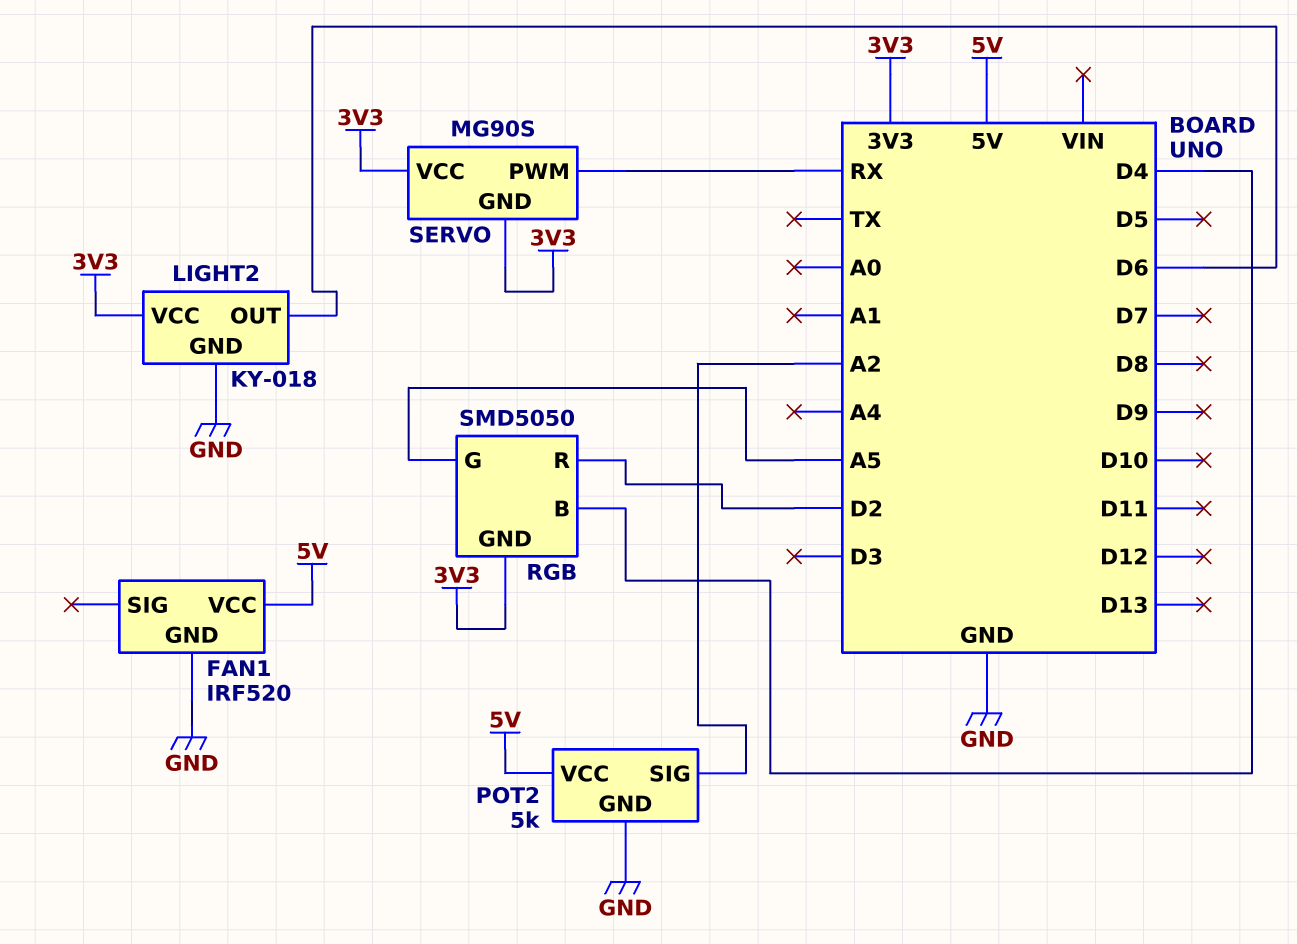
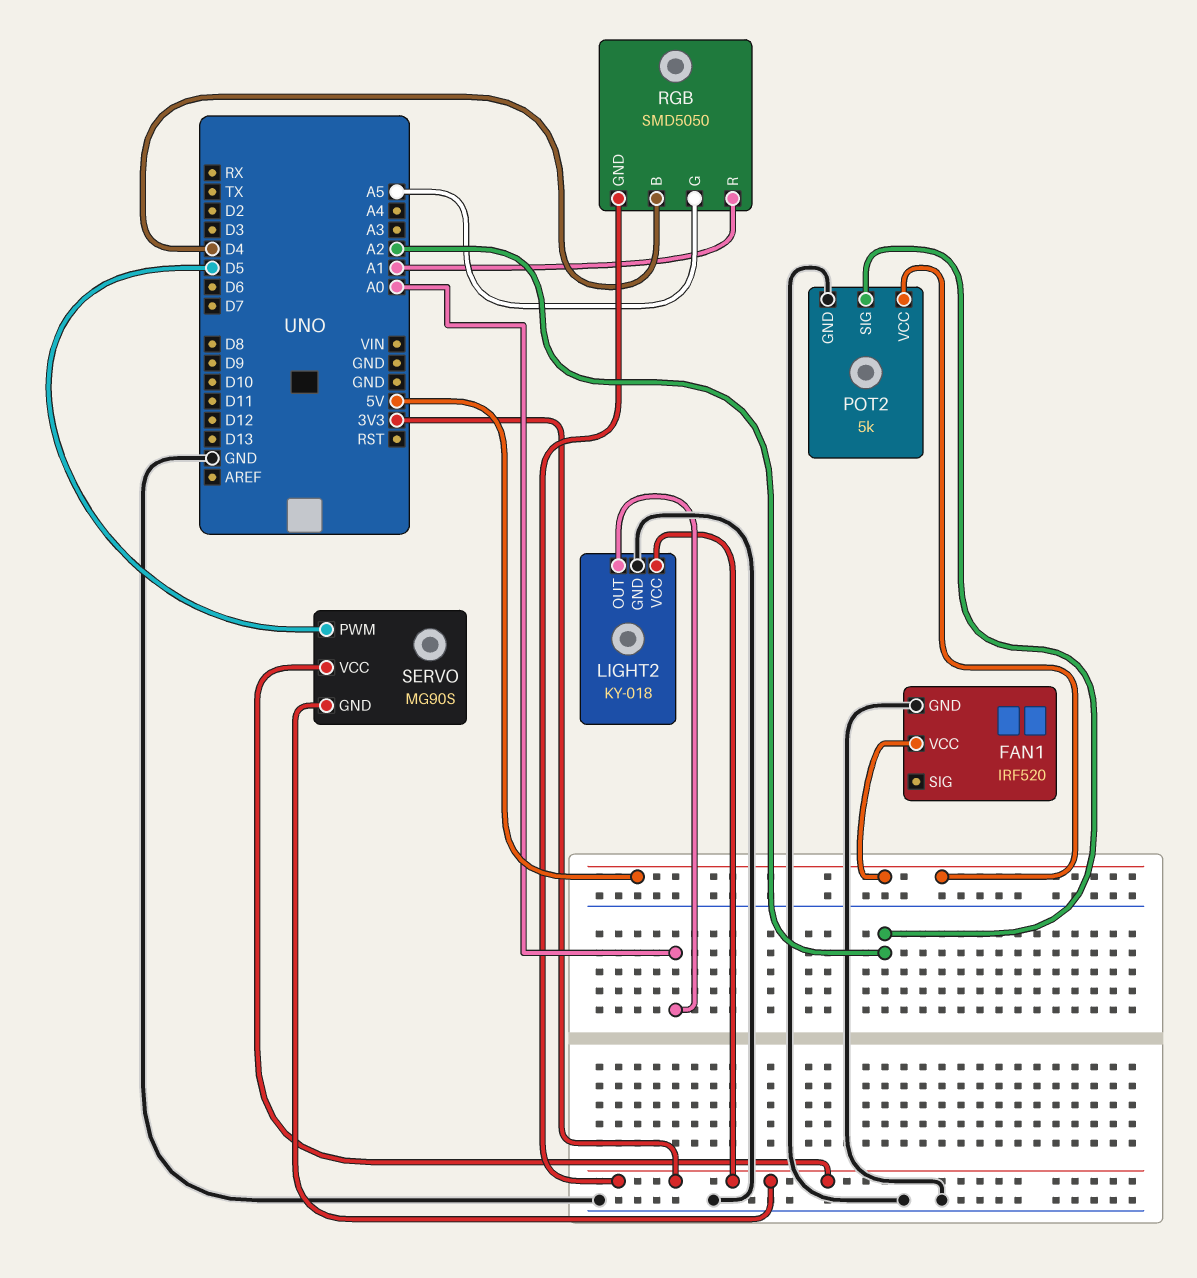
LIGHT2 pin OUT: D6 -> A0
RGB pin R: D2 -> A1
SERVO pin PWM: RX -> D5

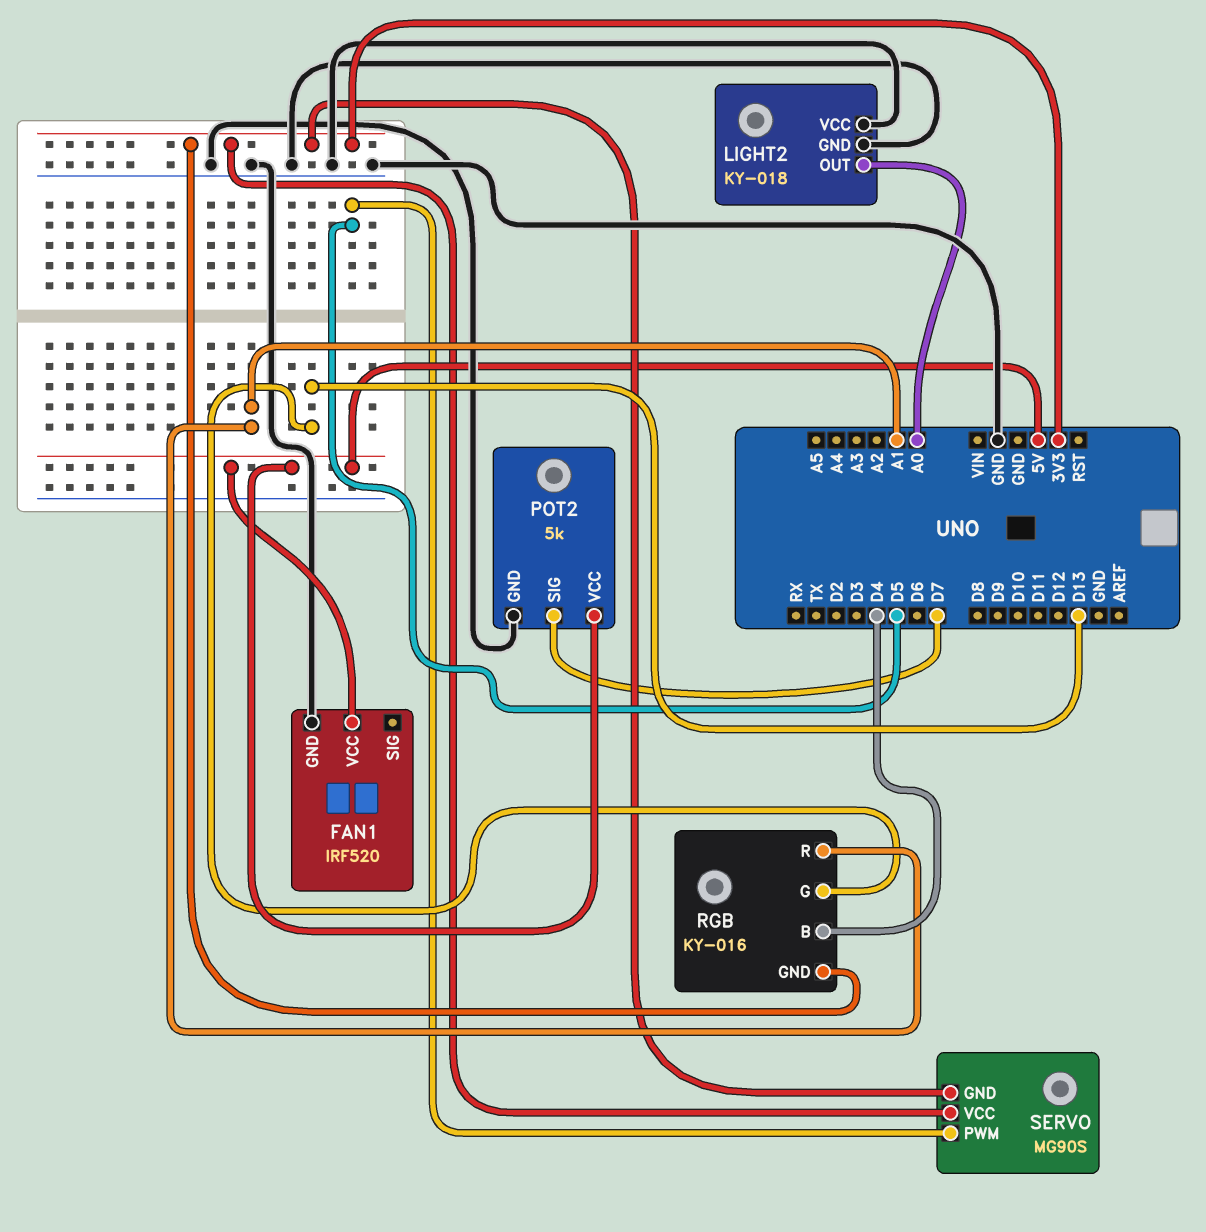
LIGHT2 pin VCC: 3V3 -> GND
POT2 pin SIG: A2 -> D7
RGB: SMD5050 -> KY-016
RGB pin G: A5 -> D13

